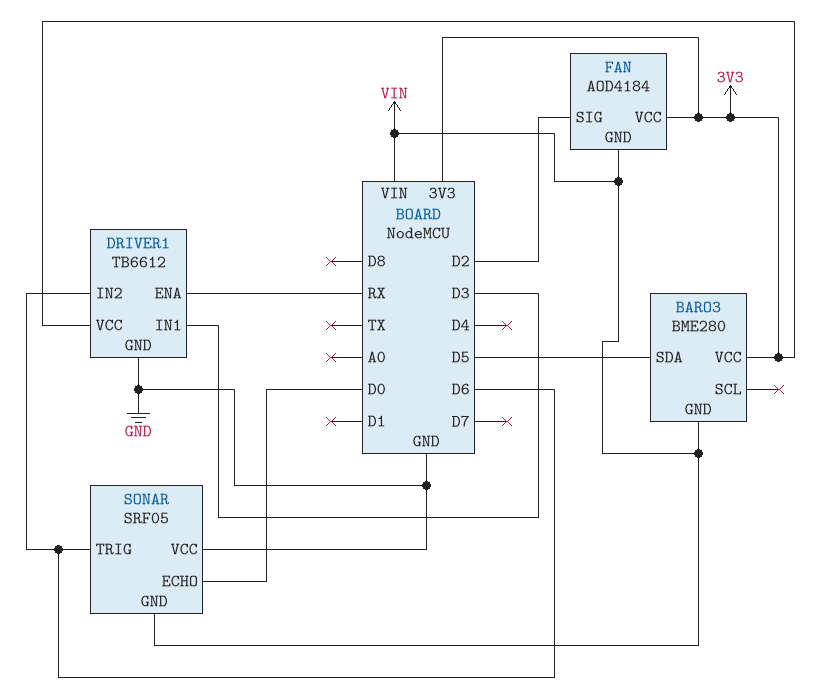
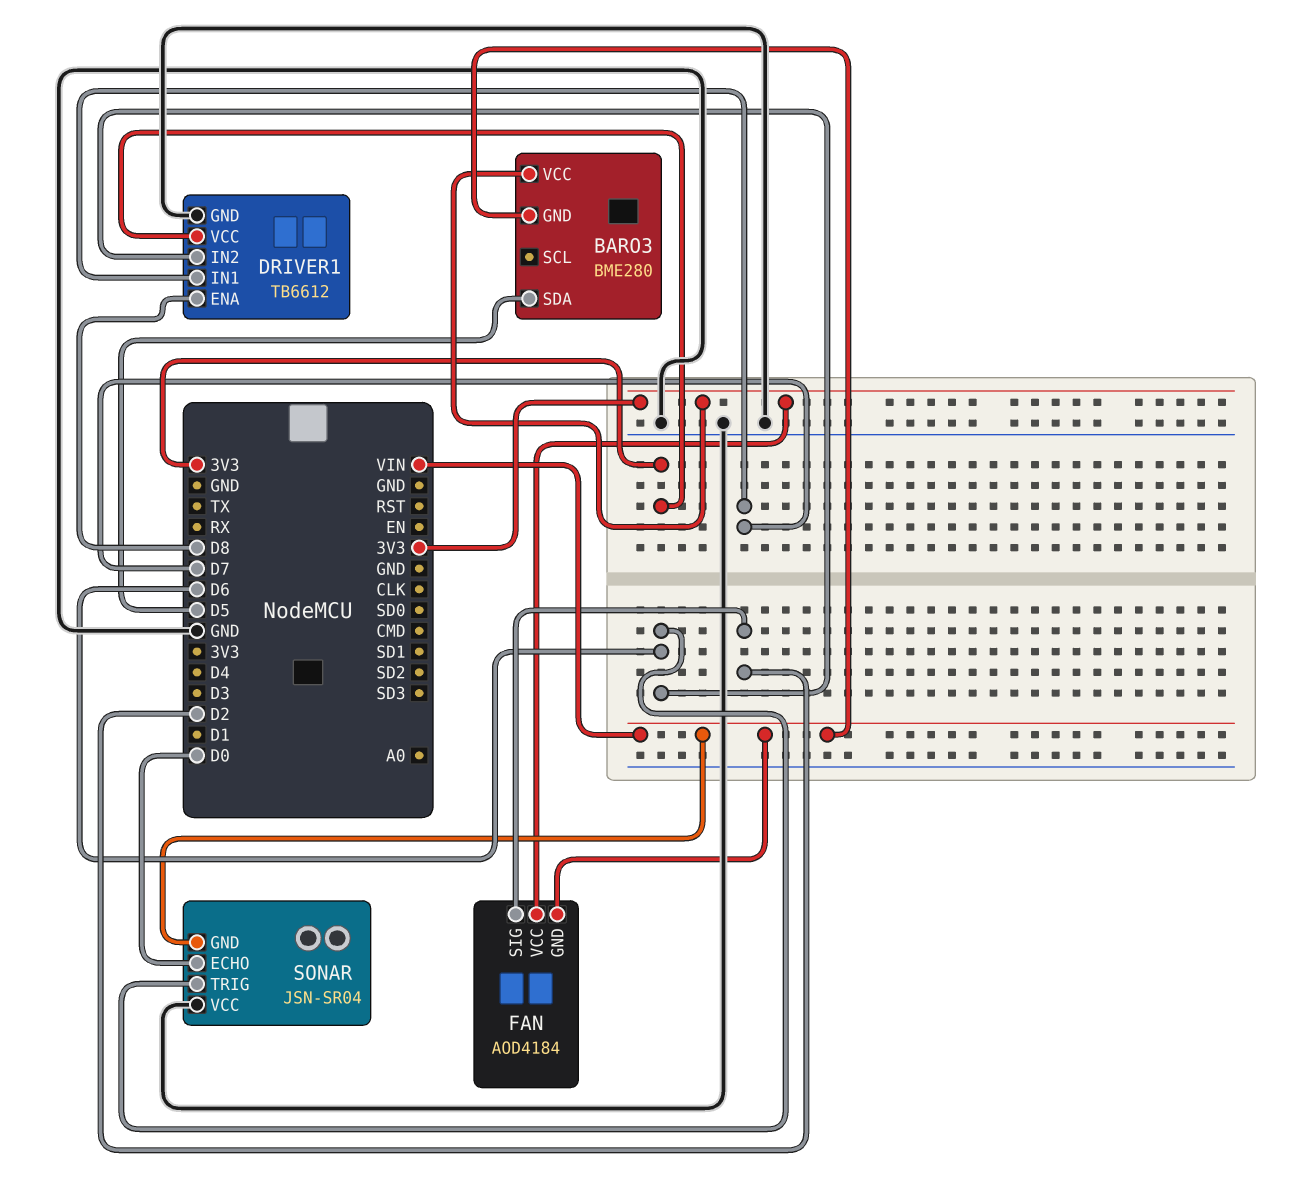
DRIVER1 pin ENA: RX -> D8
DRIVER1 pin IN1: D3 -> D7
SONAR: SRF05 -> JSN-SR04

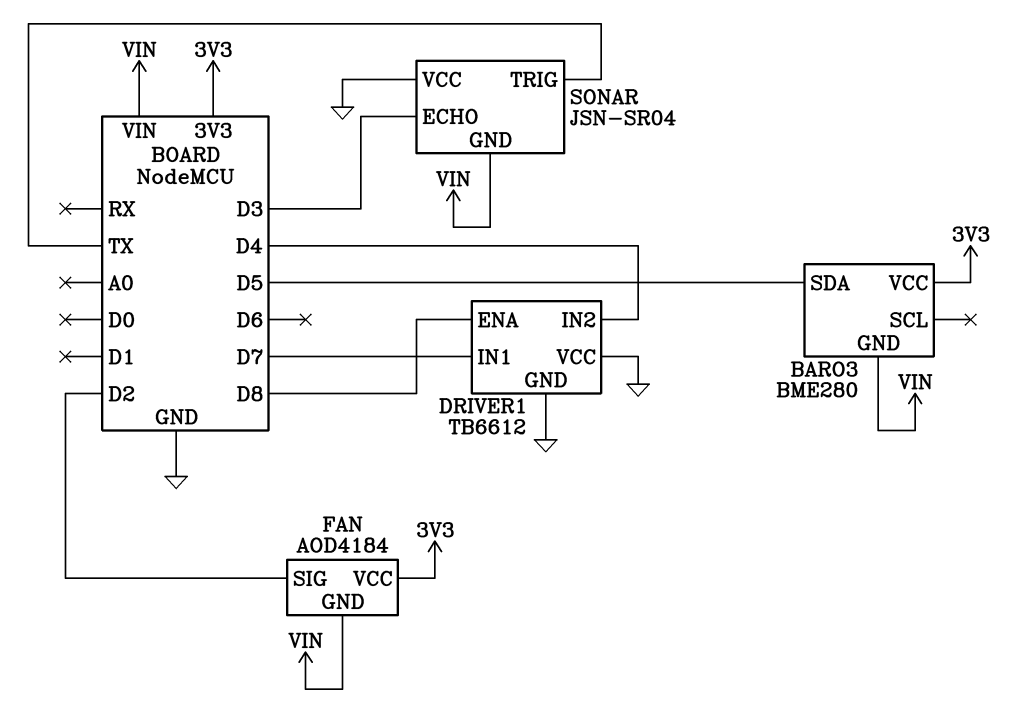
DRIVER1 pin IN2: D6 -> D4
DRIVER1 pin VCC: 3V3 -> GND
SONAR pin ECHO: D0 -> D3
SONAR pin TRIG: D6 -> TX

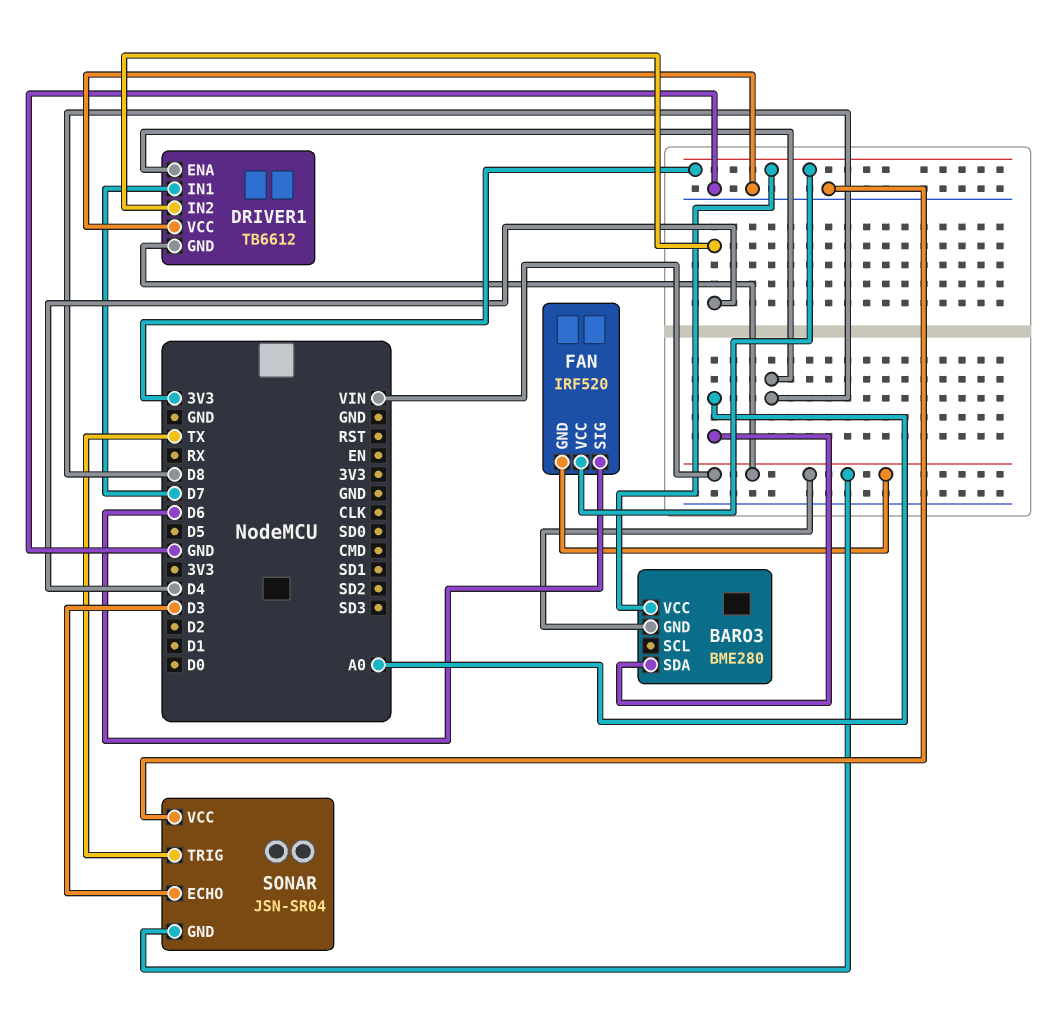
BARO3 pin SDA: D5 -> A0
DRIVER1 pin GND: GND -> VIN
FAN: AOD4184 -> IRF520
FAN pin SIG: D2 -> D6

